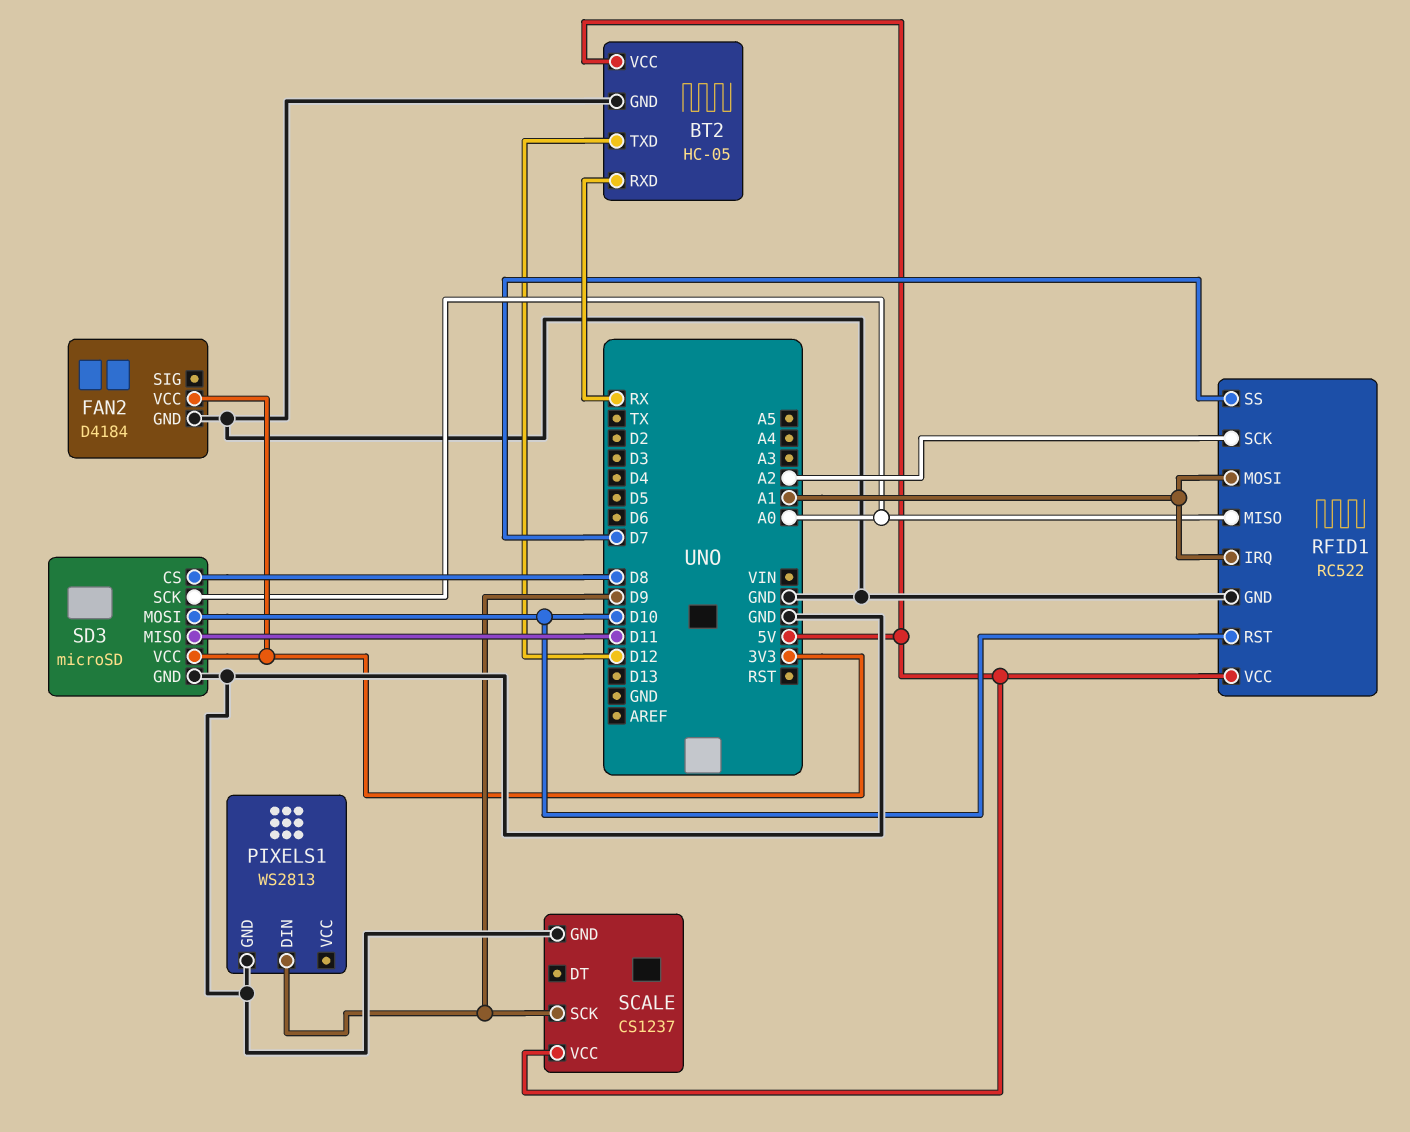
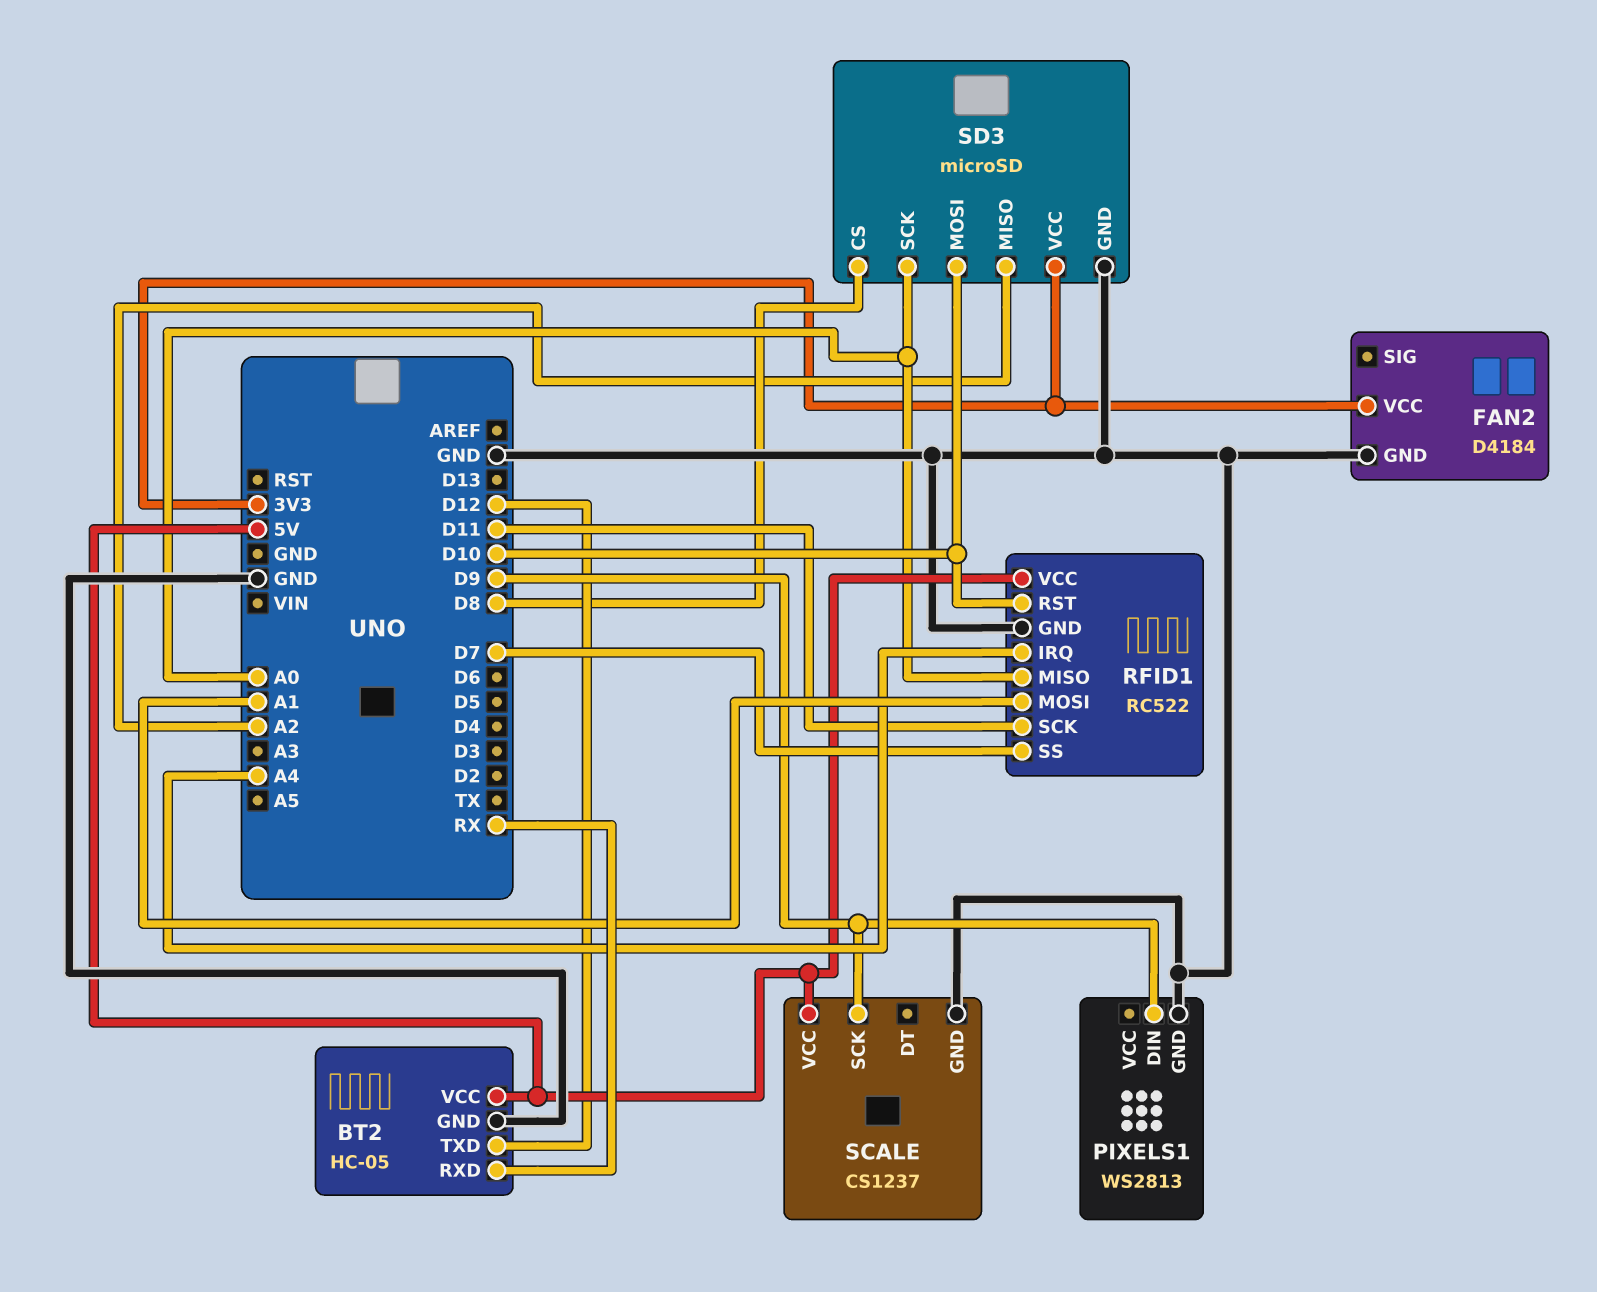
RFID1 pin IRQ: A1 -> A4
RFID1 pin SCK: A2 -> D11
SD3 pin MISO: D11 -> A2

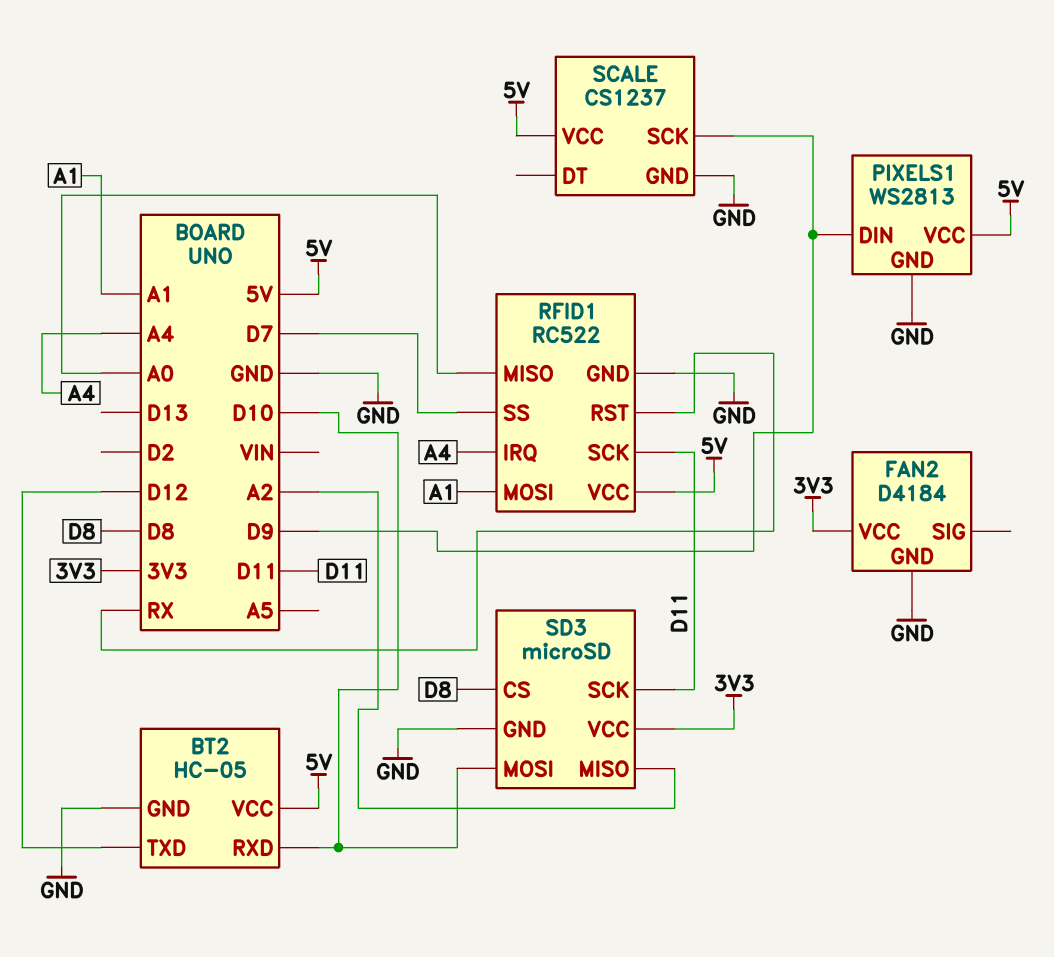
BT2 pin RXD: RX -> D10
PIXELS1 pin VCC: none -> 5V
RFID1 pin RST: D10 -> RX
SD3 pin SCK: A0 -> D11

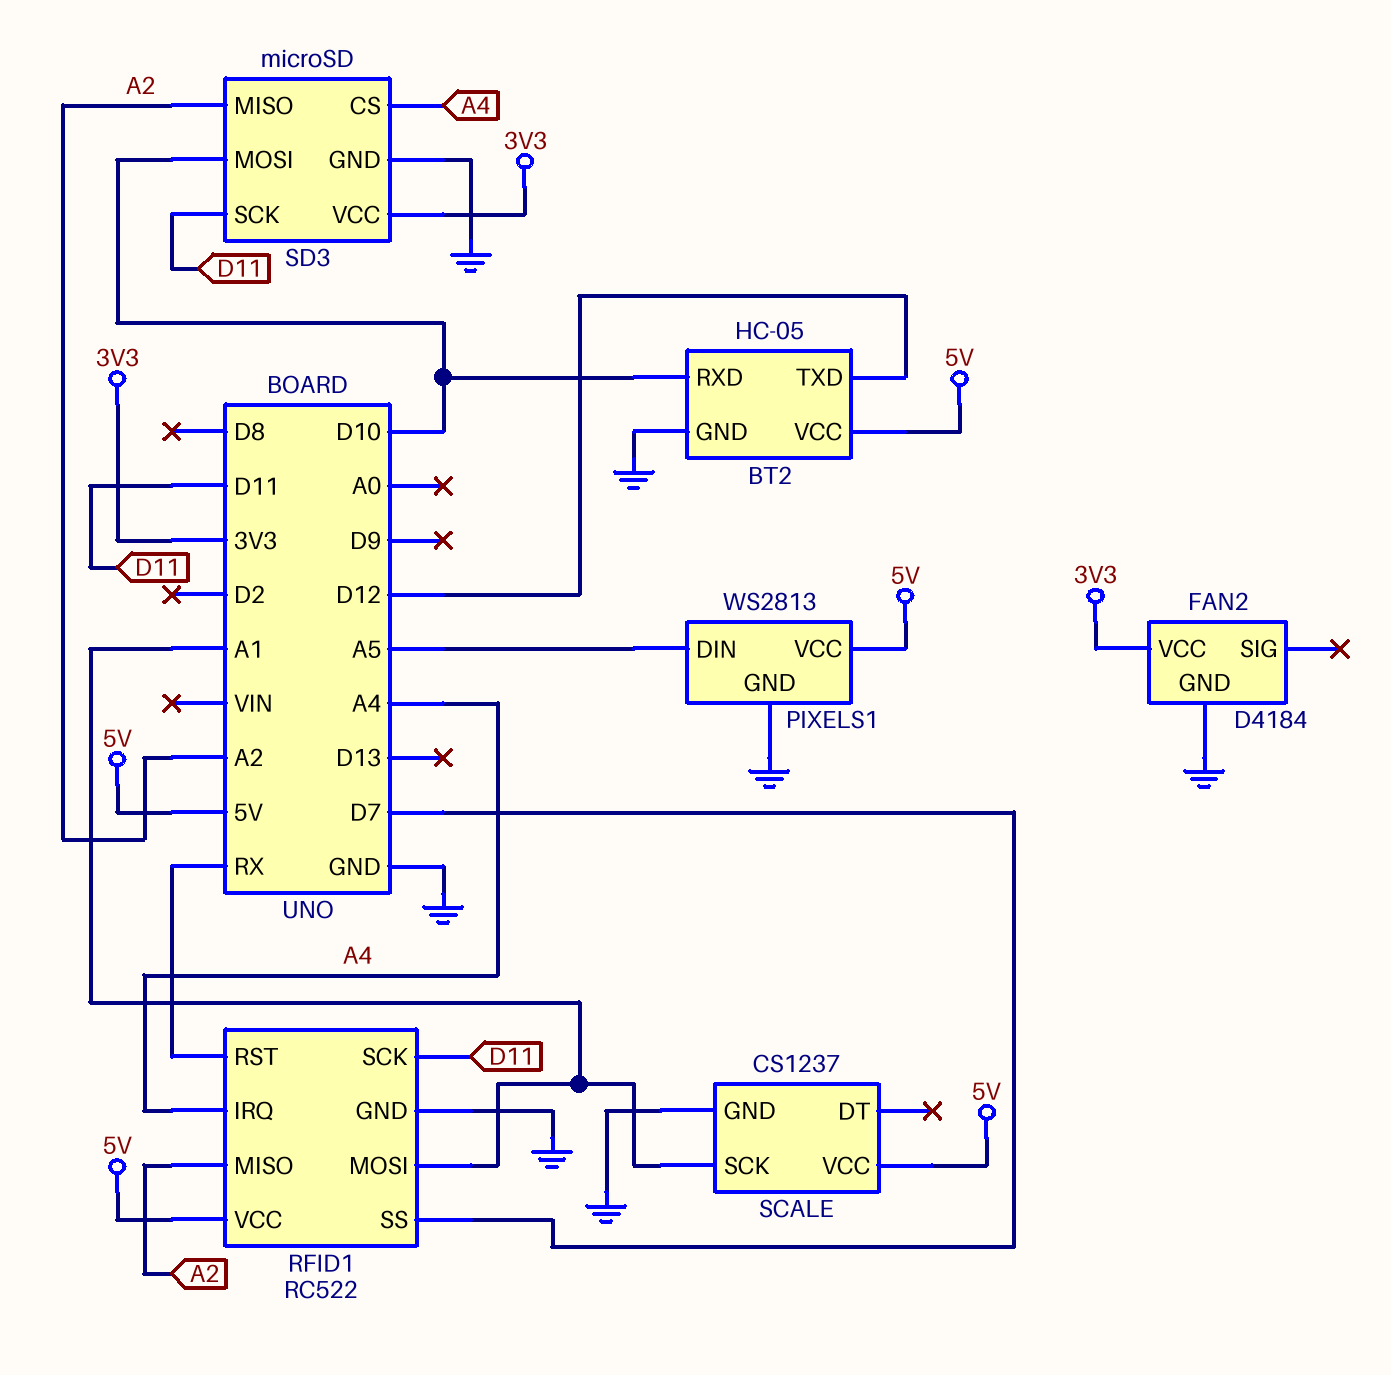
PIXELS1 pin DIN: D9 -> A5
RFID1 pin MISO: A0 -> A2
SCALE pin SCK: D9 -> A1
SD3 pin CS: D8 -> A4

